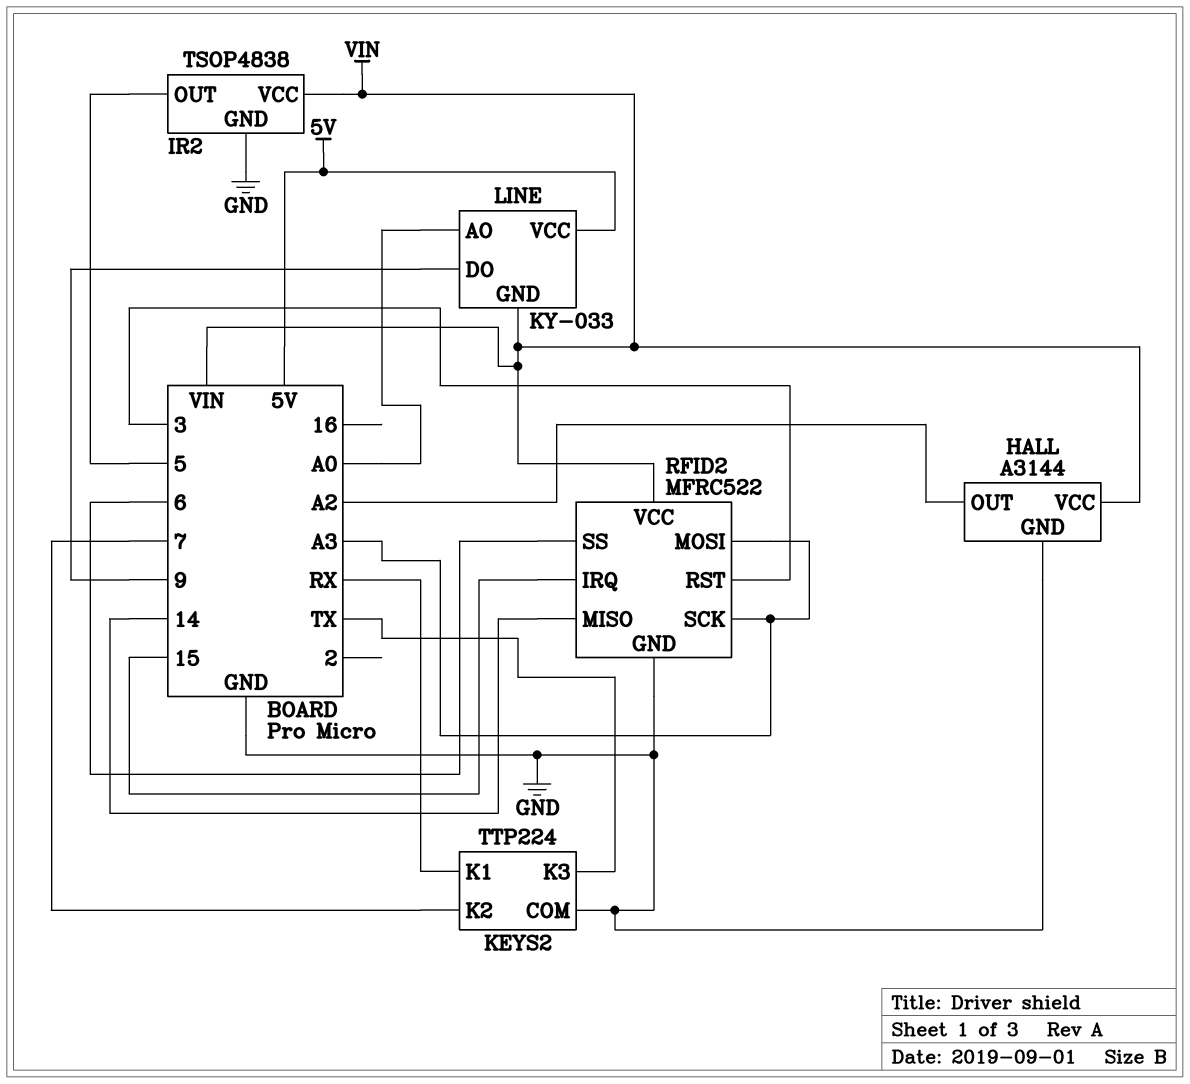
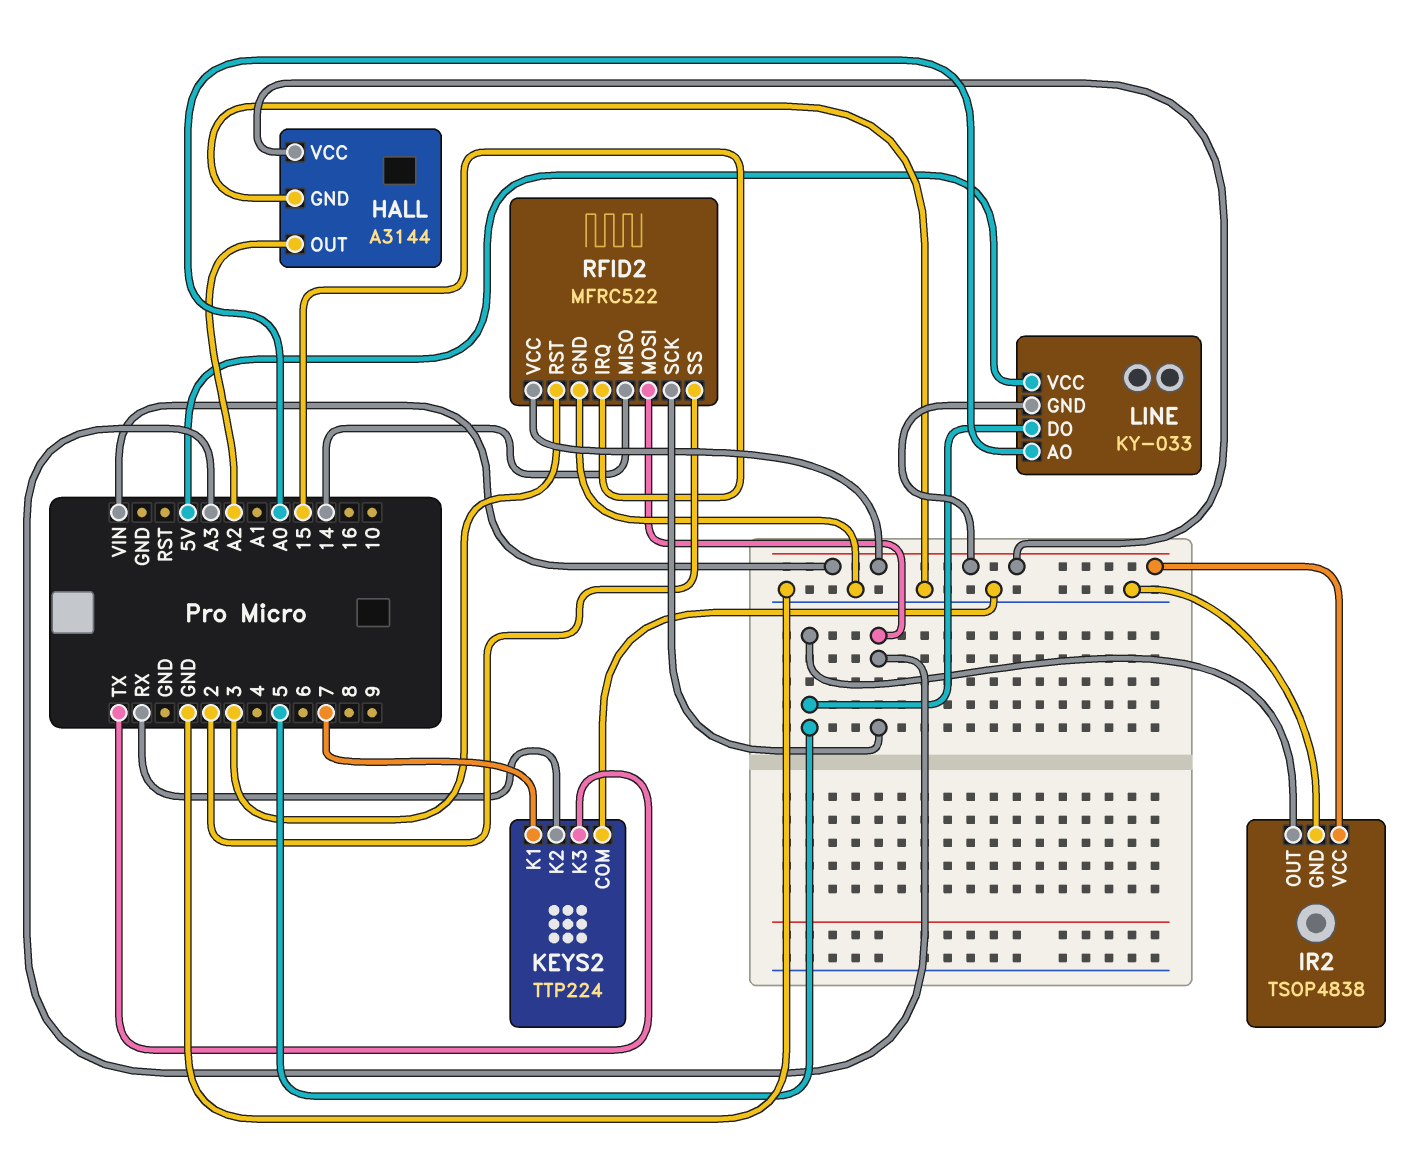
KEYS2 pin K1: RX -> 7
KEYS2 pin K2: 7 -> RX
LINE pin DO: 9 -> 5
RFID2 pin SS: 6 -> 2

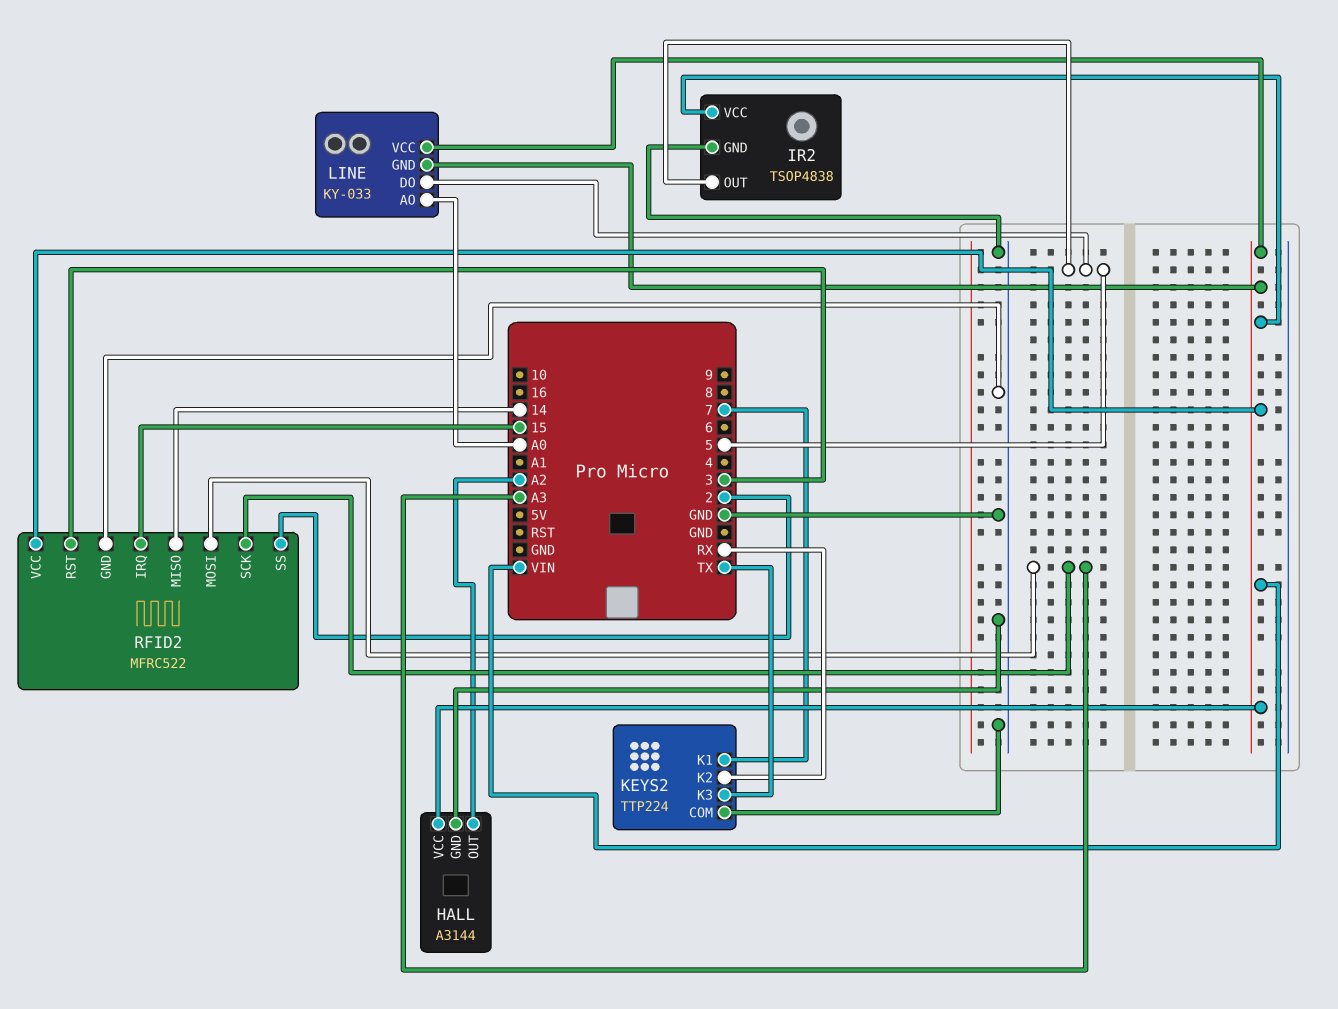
LINE pin VCC: 5V -> VIN

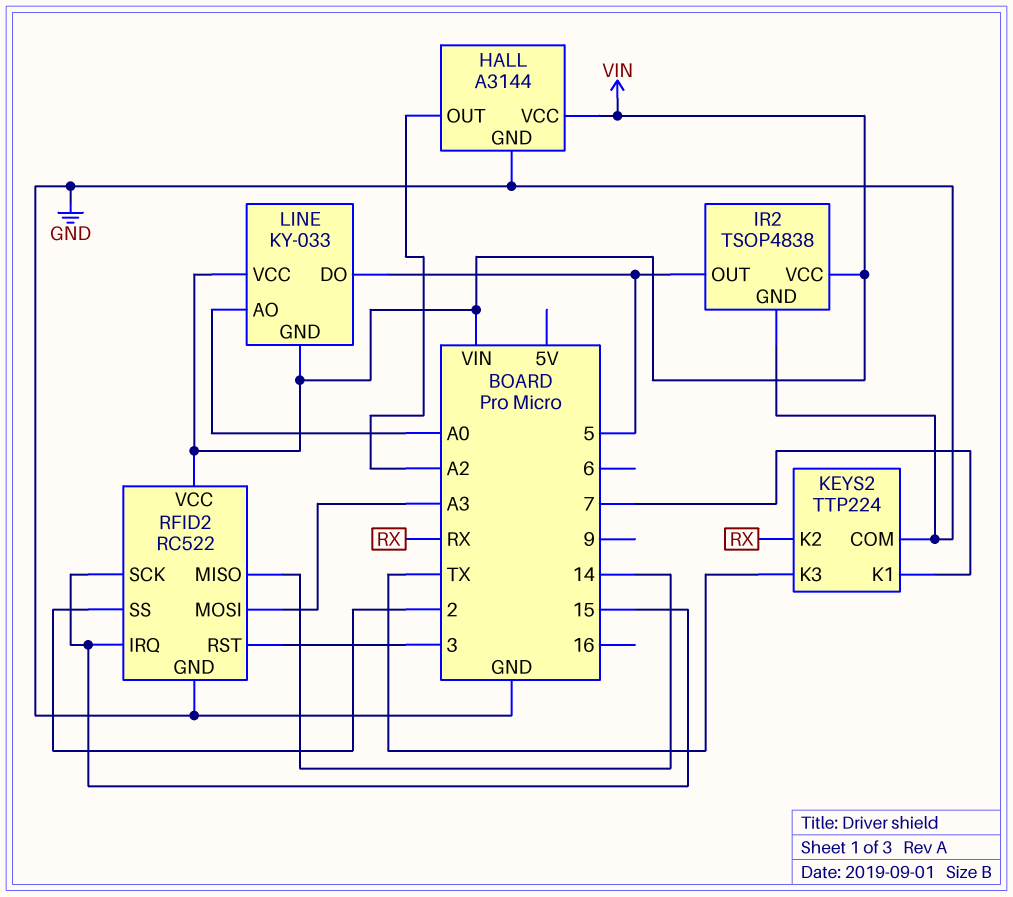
RFID2: MFRC522 -> RC522
RFID2 pin SCK: A3 -> 15

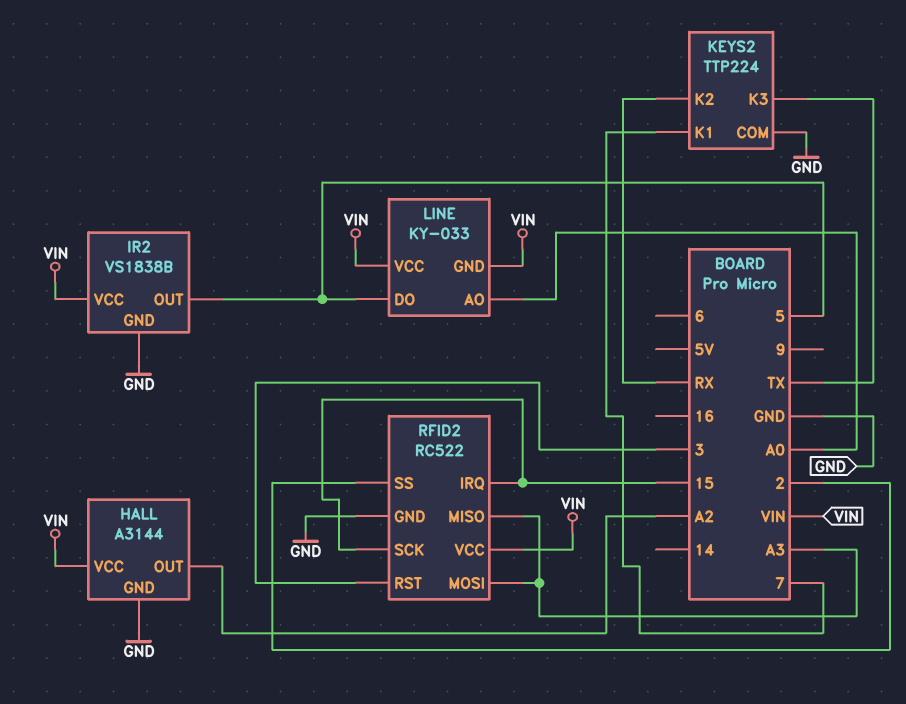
IR2: TSOP4838 -> VS1838B
RFID2 pin MISO: 14 -> A3

